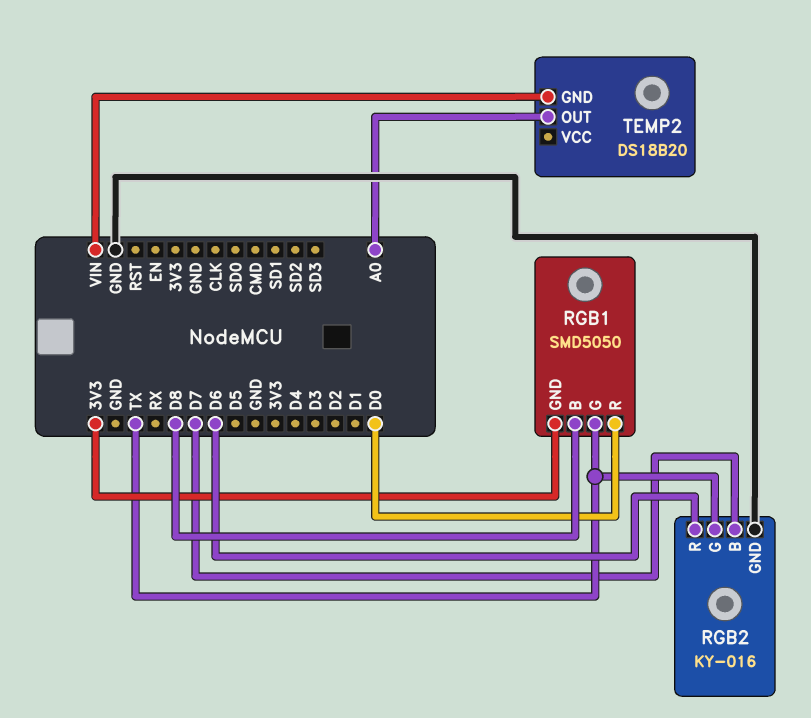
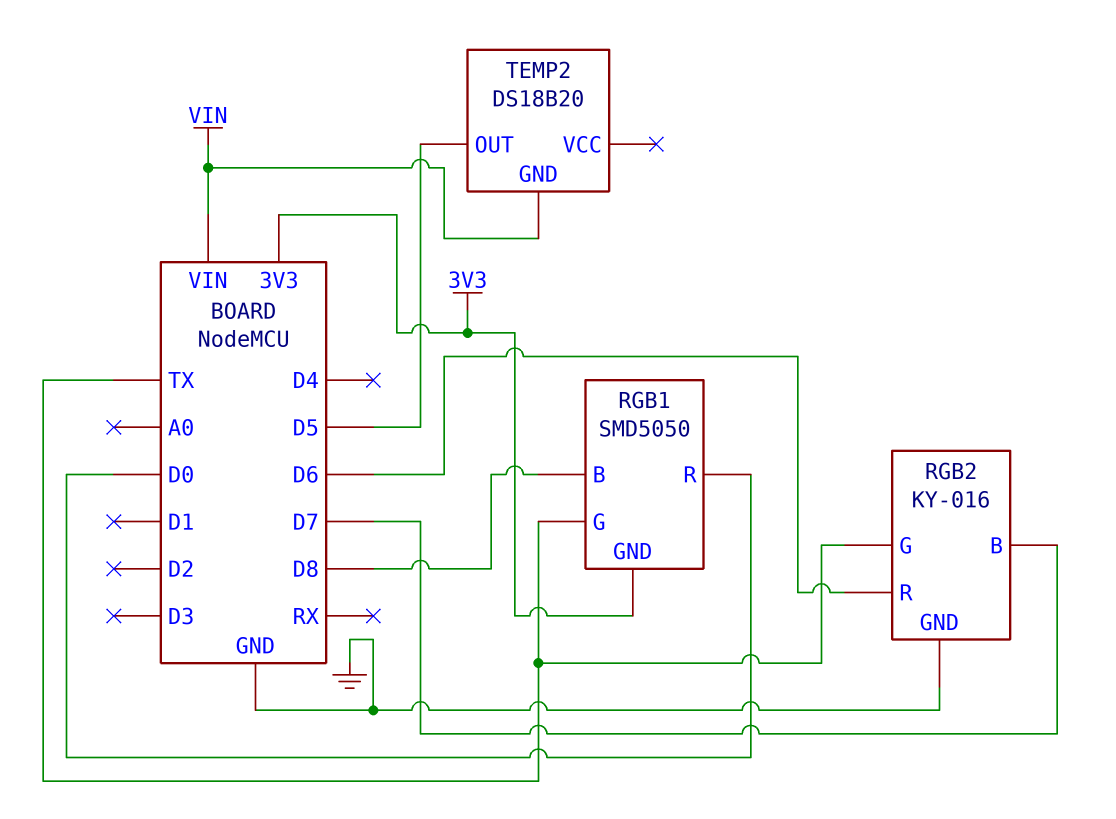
TEMP2 pin OUT: A0 -> D5

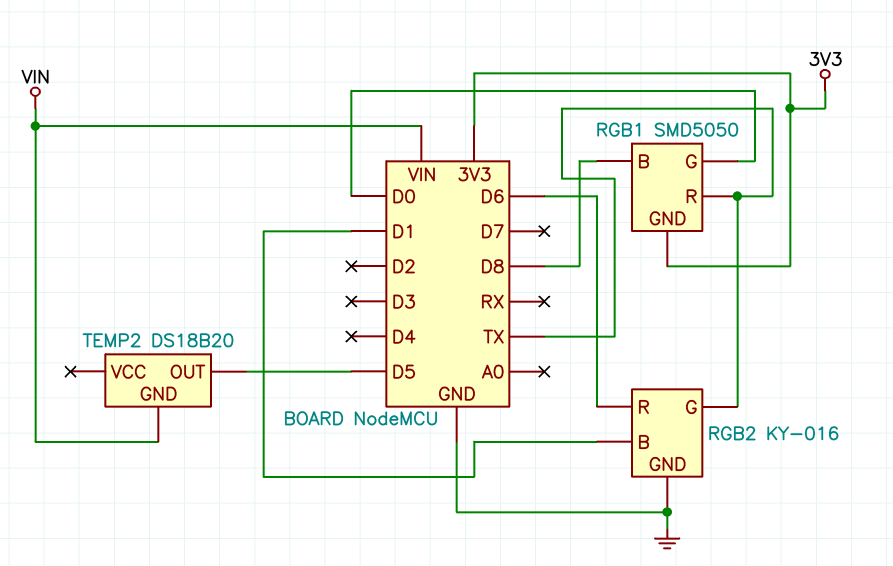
RGB1 pin G: TX -> D0
RGB1 pin R: D0 -> TX
RGB2 pin B: D7 -> D1

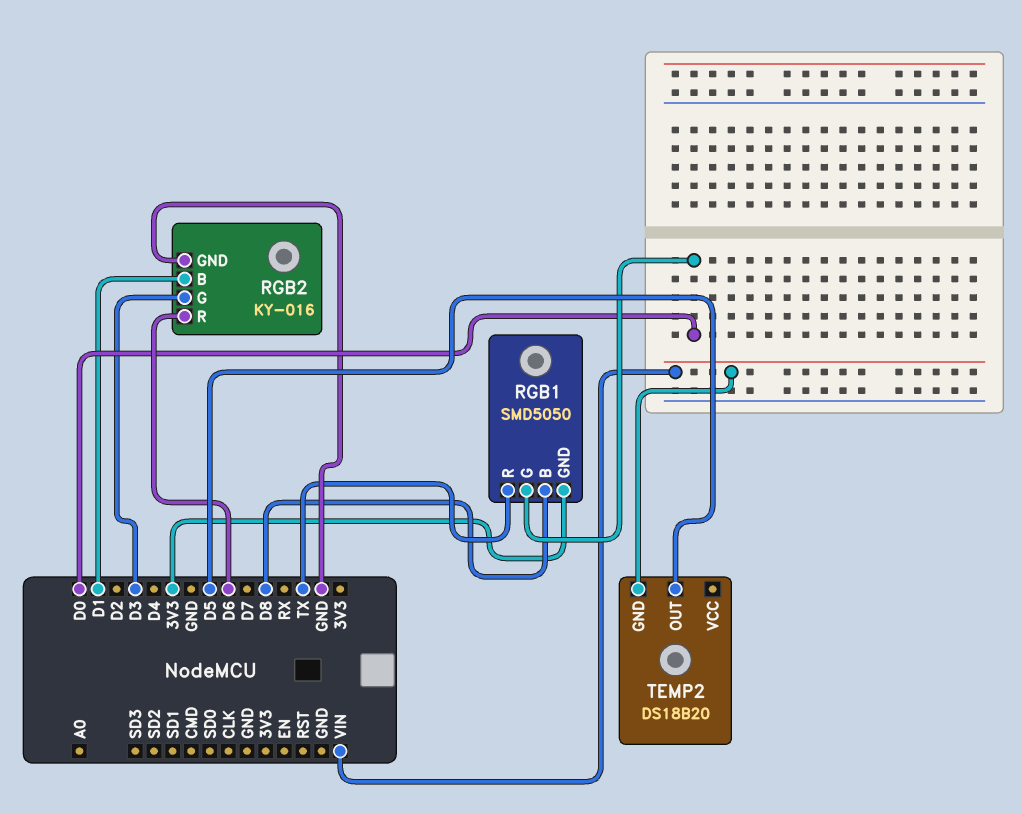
RGB2 pin G: TX -> D3

